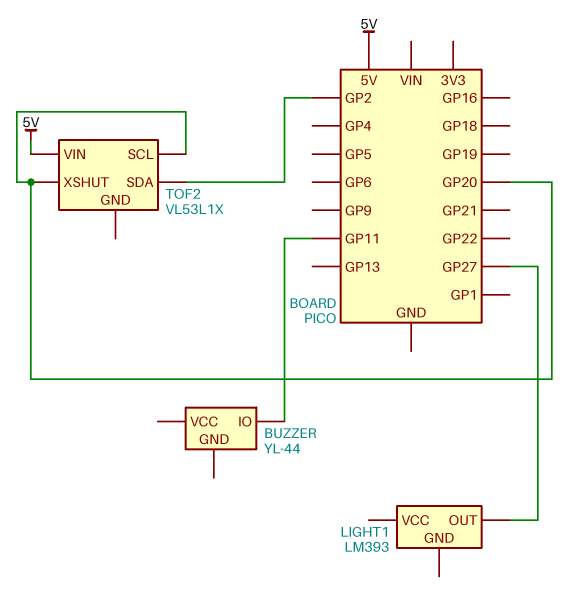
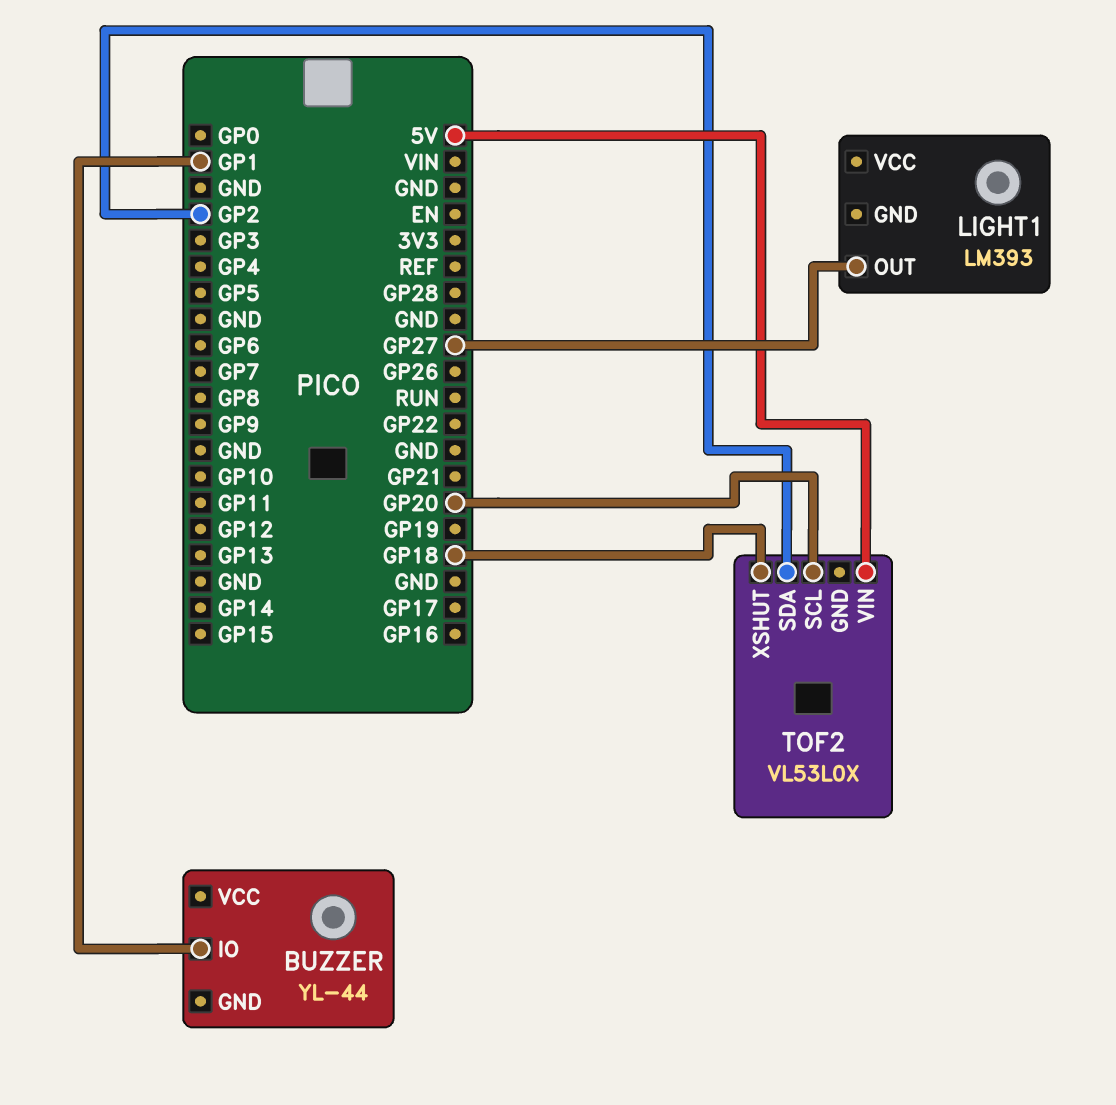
BUZZER pin IO: GP11 -> GP1
TOF2: VL53L1X -> VL53L0X
TOF2 pin XSHUT: GP20 -> GP18

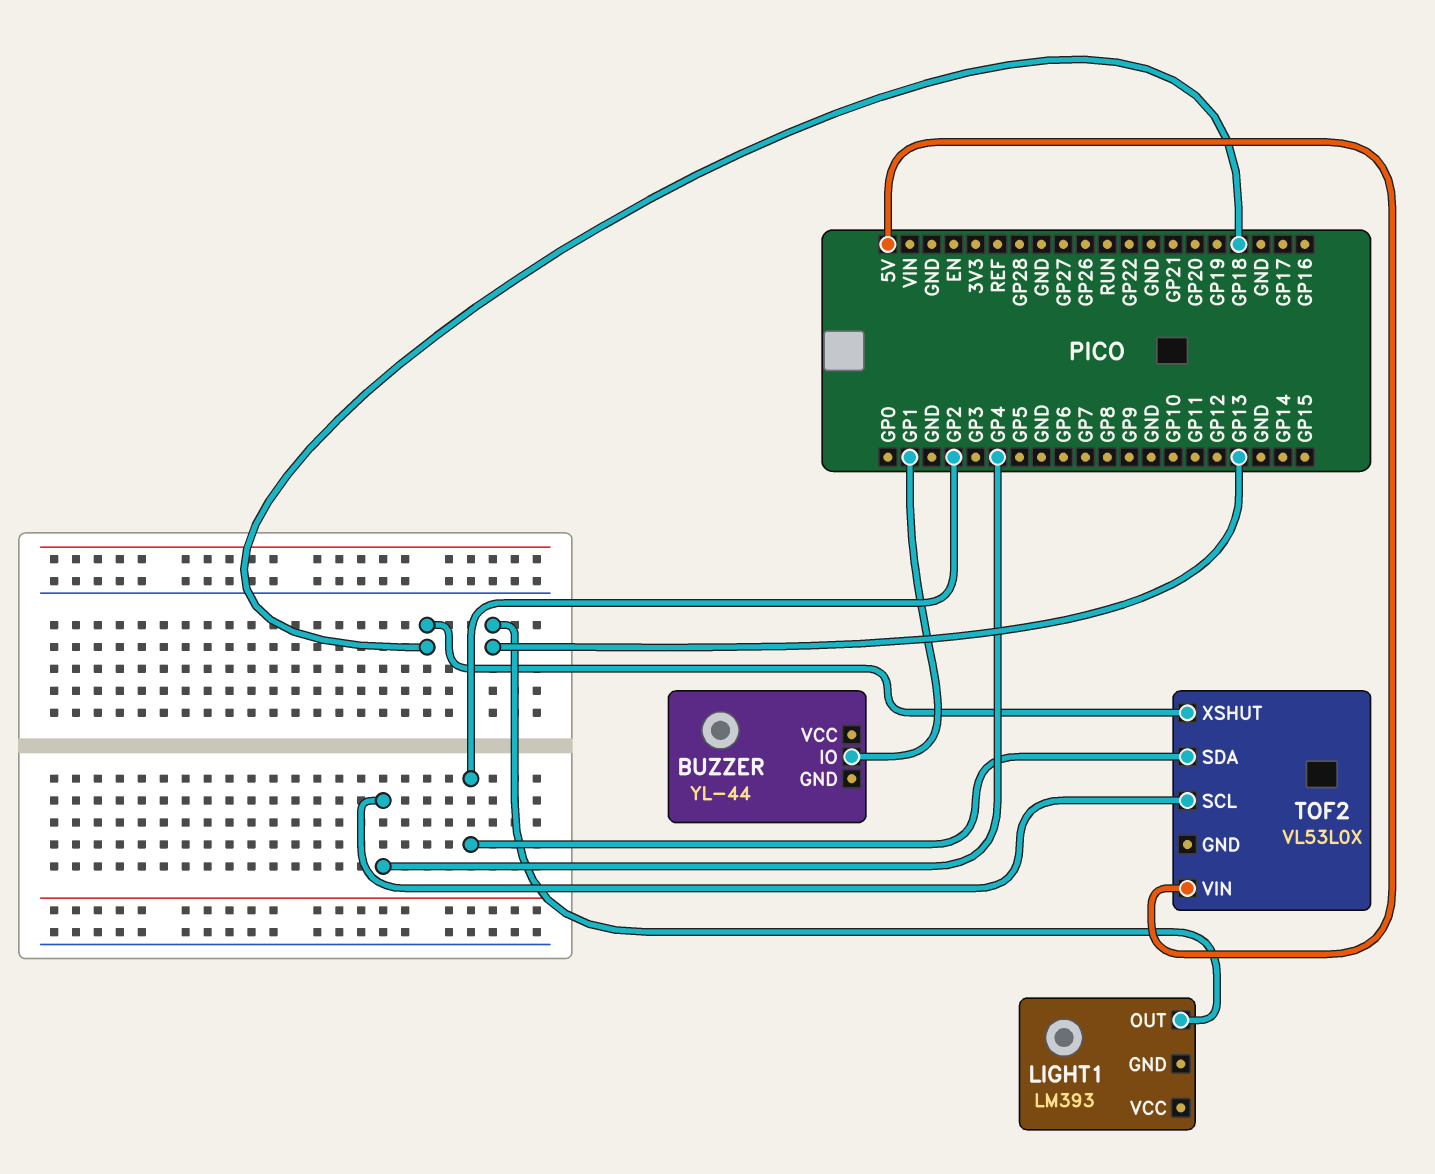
LIGHT1 pin OUT: GP27 -> GP13
TOF2 pin SCL: GP20 -> GP4

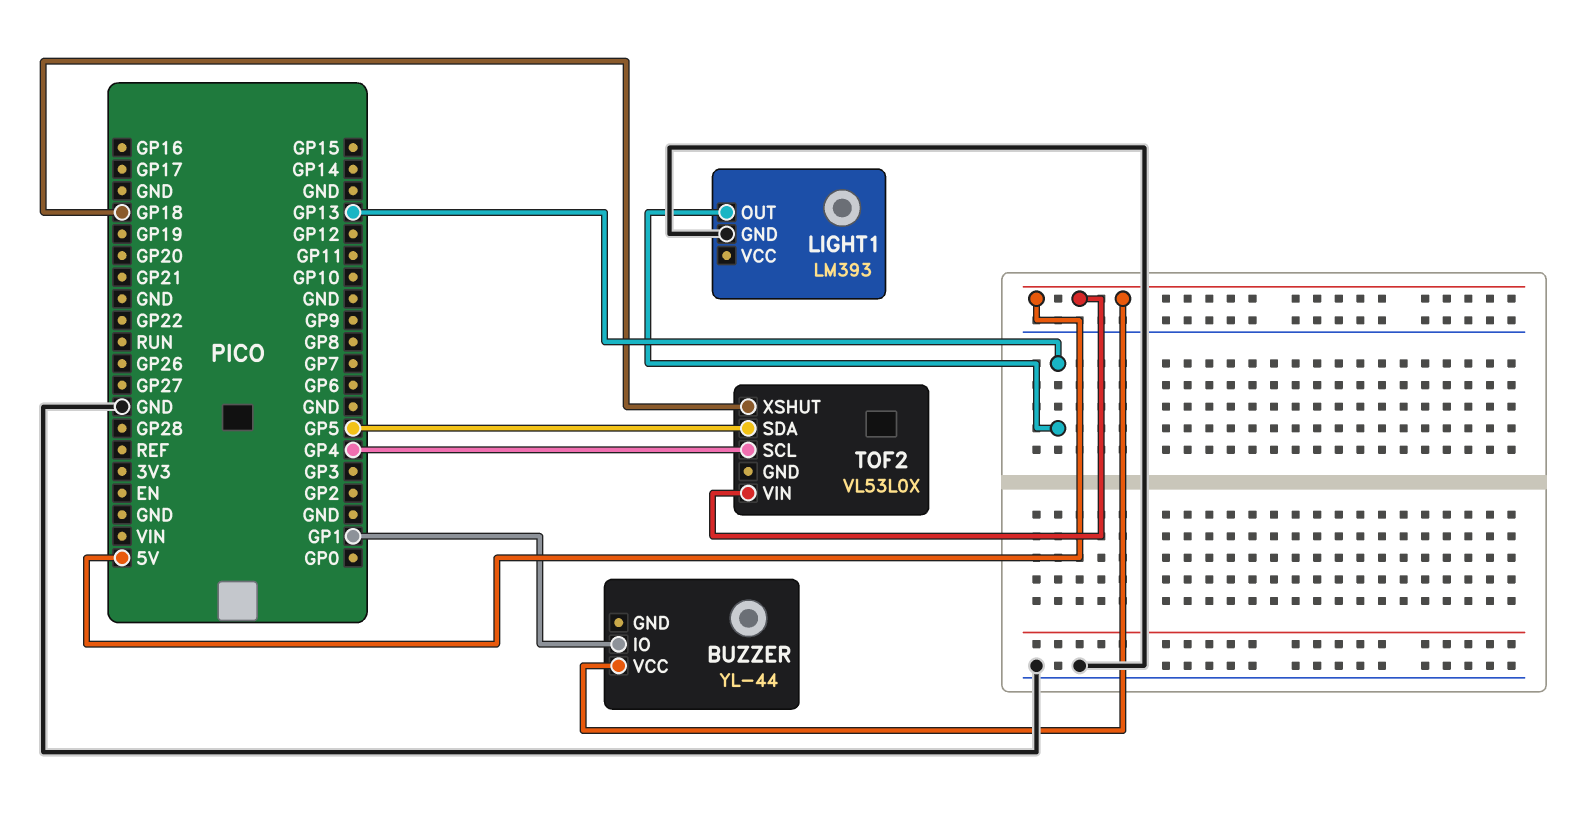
BUZZER pin VCC: none -> 5V
LIGHT1 pin GND: none -> GND
TOF2 pin SDA: GP2 -> GP5

